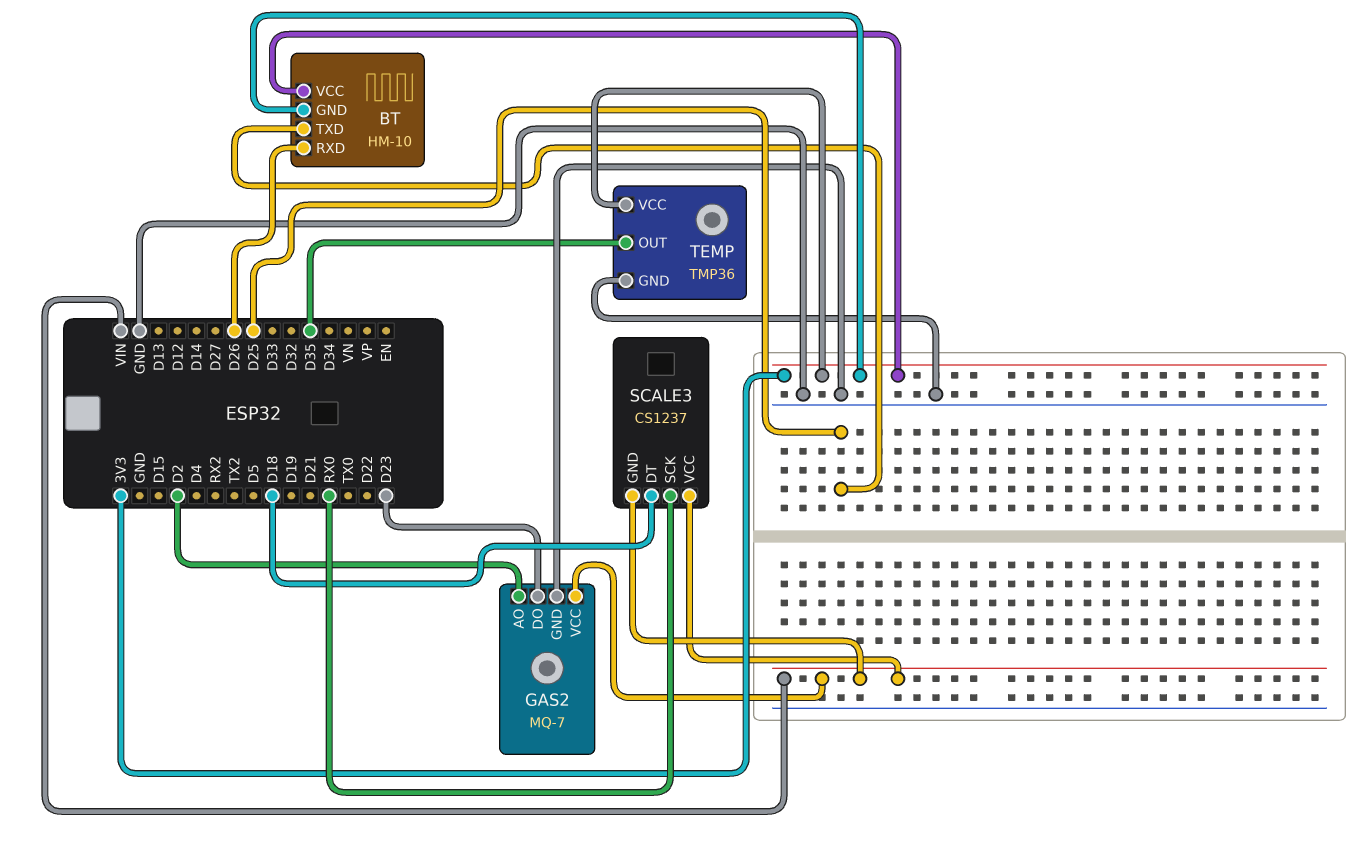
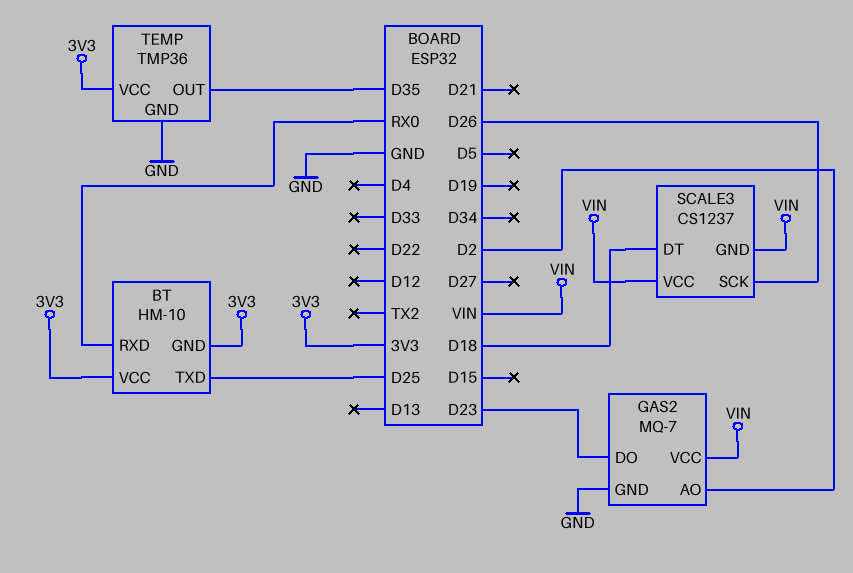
BT pin RXD: D26 -> RX0
SCALE3 pin SCK: RX0 -> D26

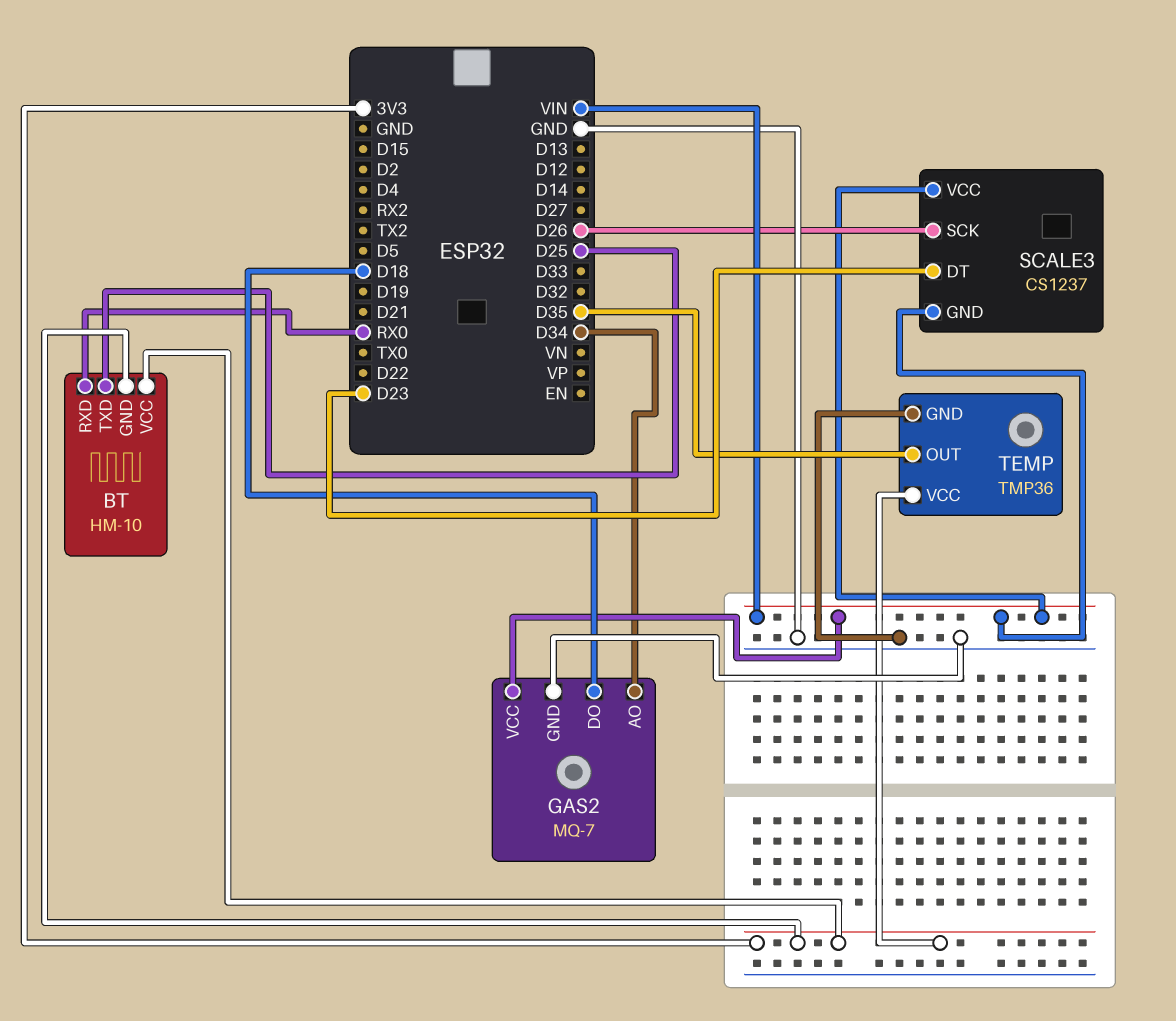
GAS2 pin AO: D2 -> D34
GAS2 pin DO: D23 -> D18
SCALE3 pin DT: D18 -> D23

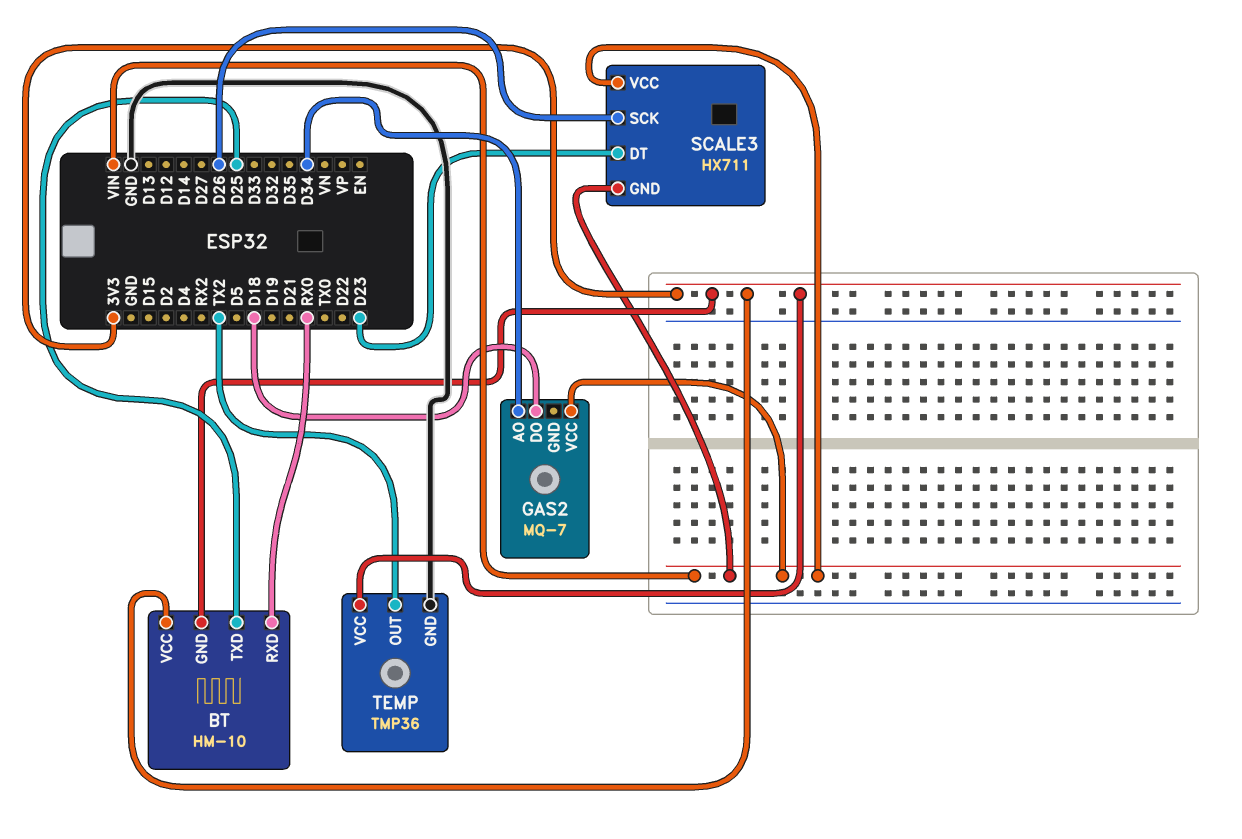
GAS2 pin GND: GND -> none
SCALE3: CS1237 -> HX711
TEMP pin OUT: D35 -> TX2

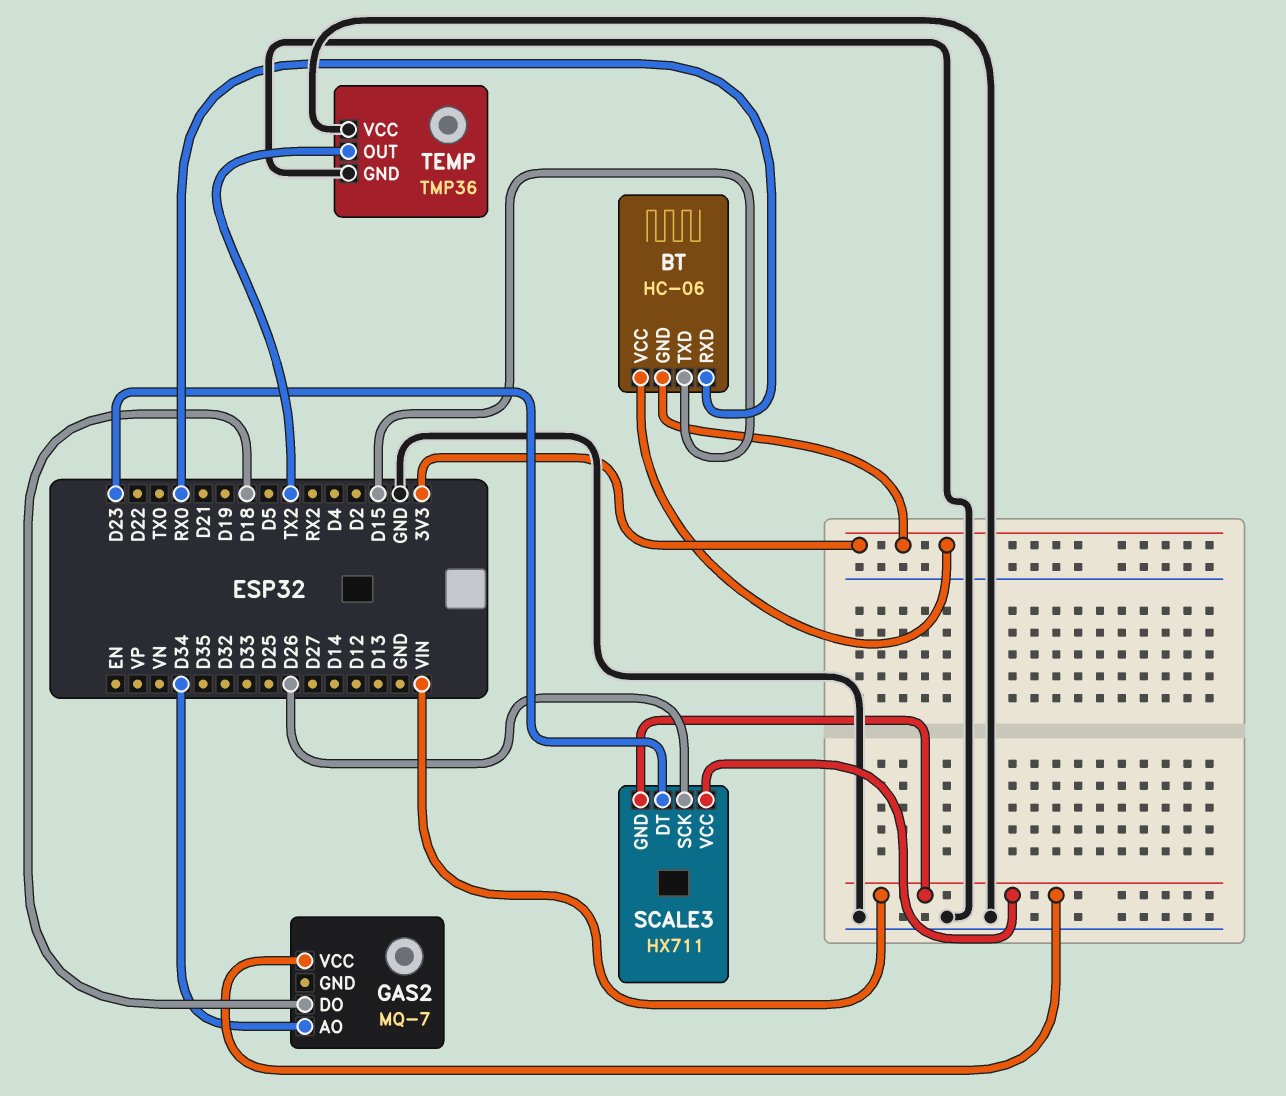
BT: HM-10 -> HC-06
BT pin TXD: D25 -> D15
TEMP pin VCC: 3V3 -> GND

